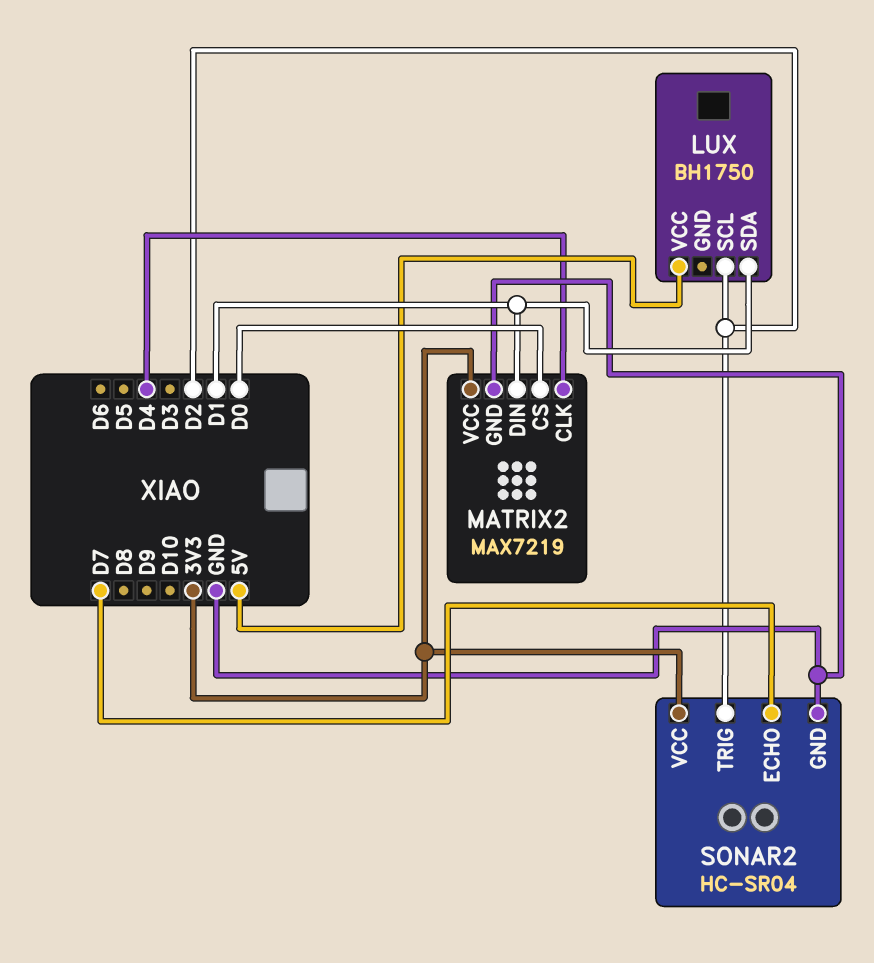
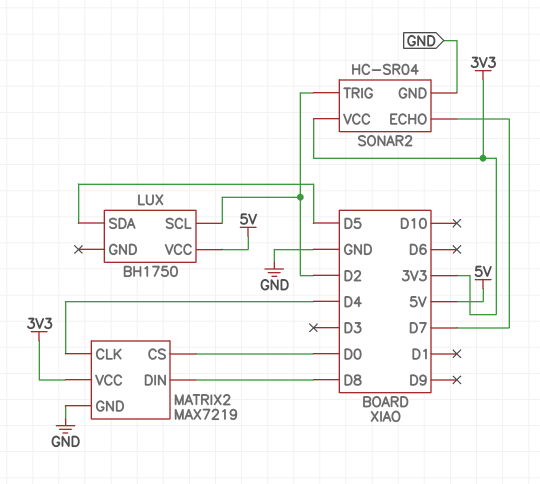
LUX pin SDA: D1 -> D5
MATRIX2 pin DIN: D1 -> D8

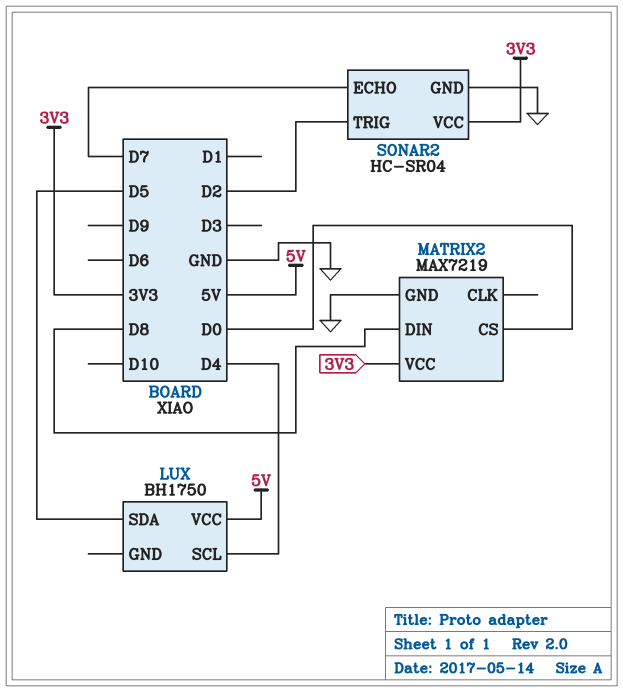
LUX pin SCL: D2 -> D4
MATRIX2 pin CLK: D4 -> none

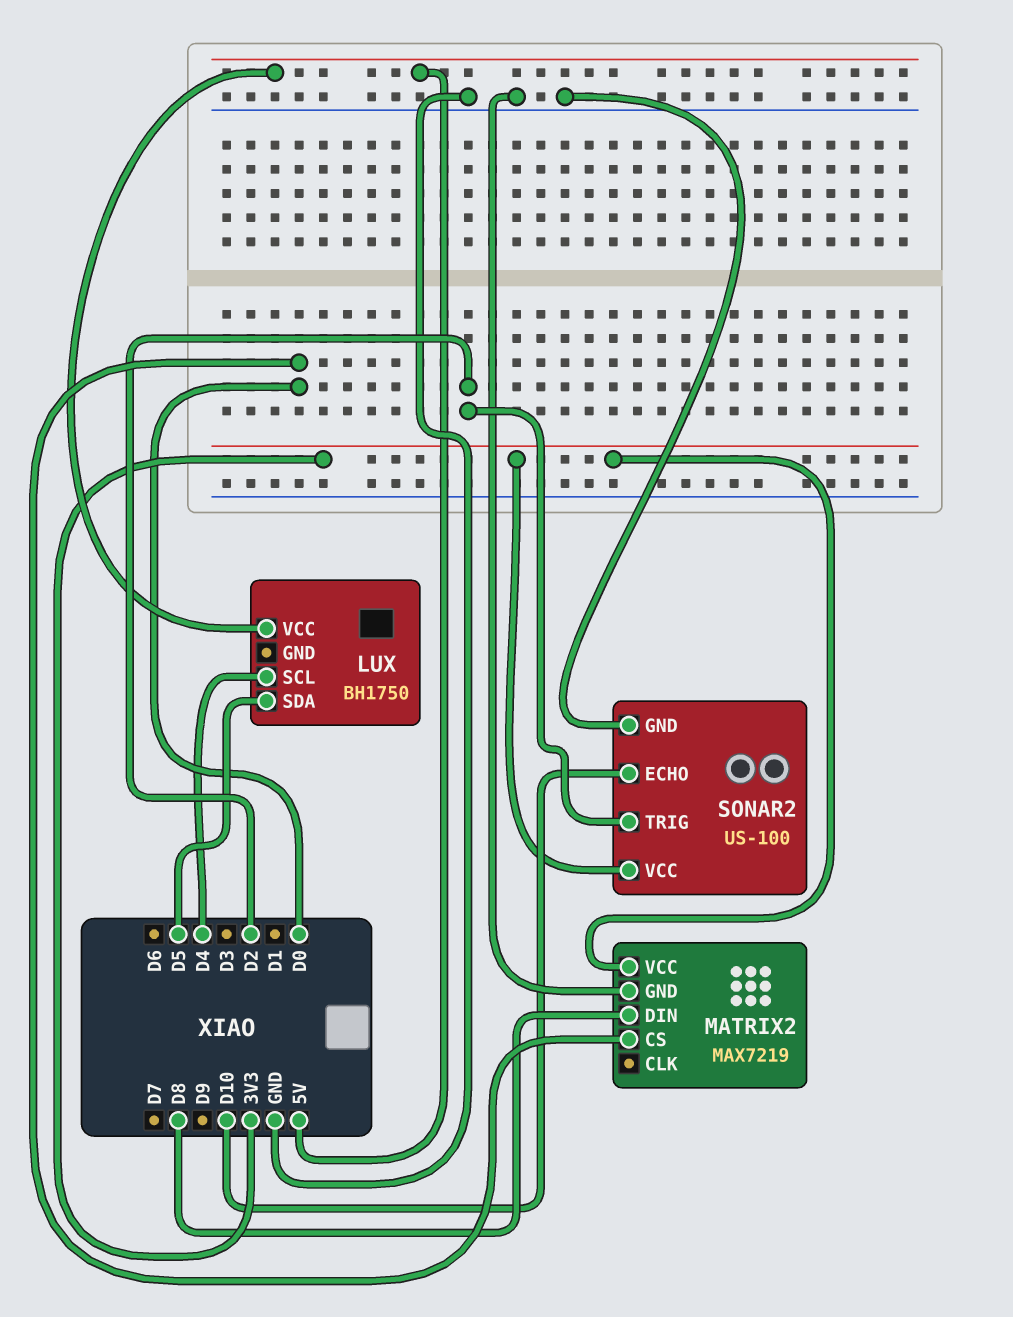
SONAR2: HC-SR04 -> US-100
SONAR2 pin ECHO: D7 -> D10

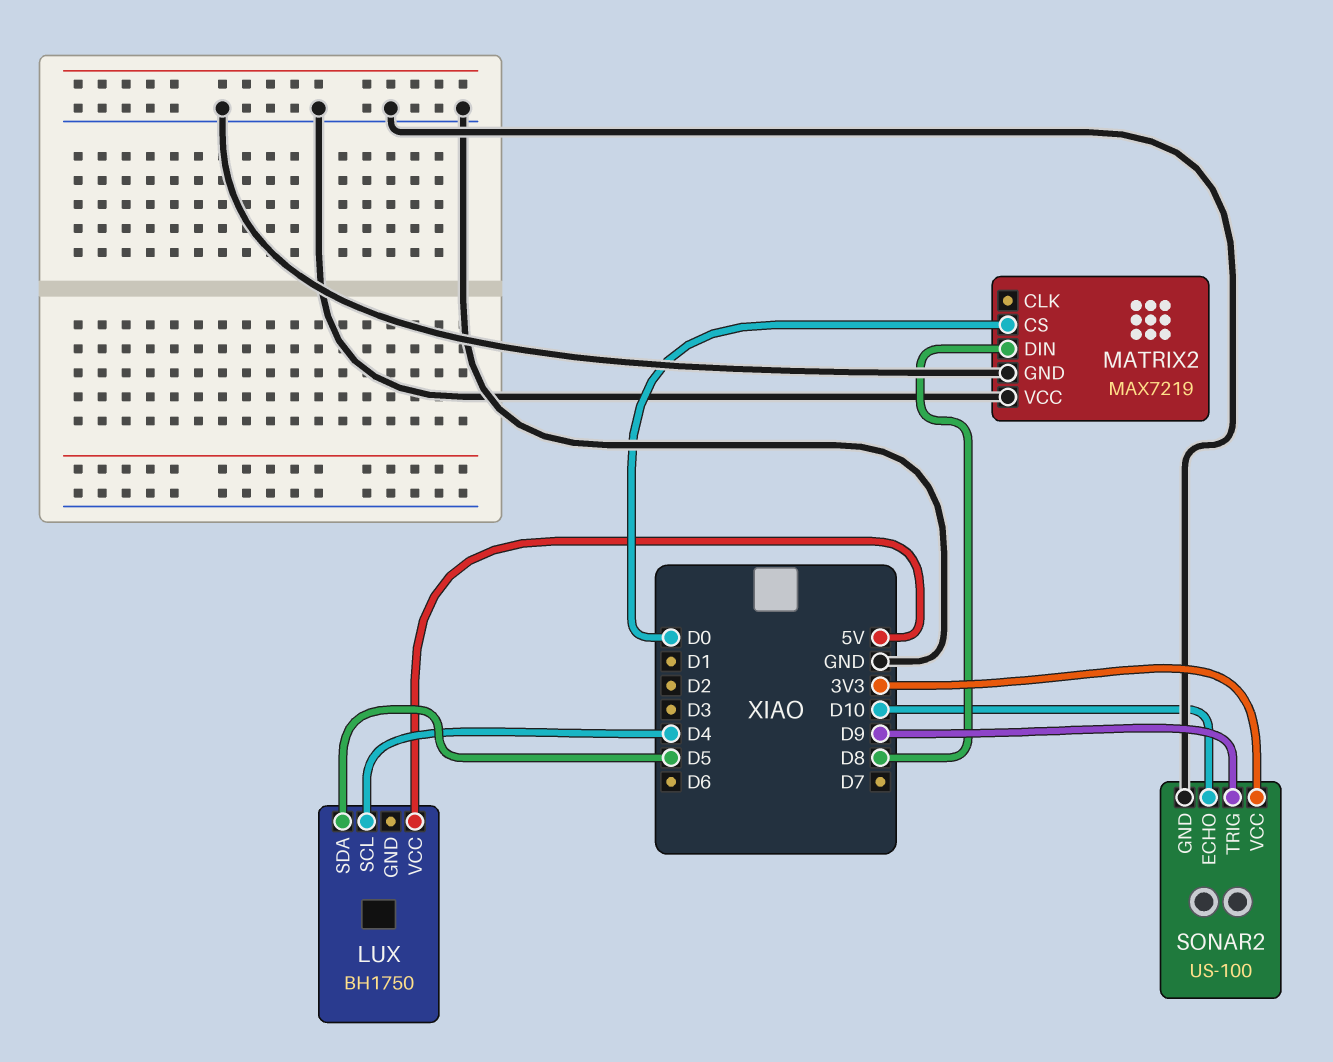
MATRIX2 pin VCC: 3V3 -> GND
SONAR2 pin TRIG: D2 -> D9

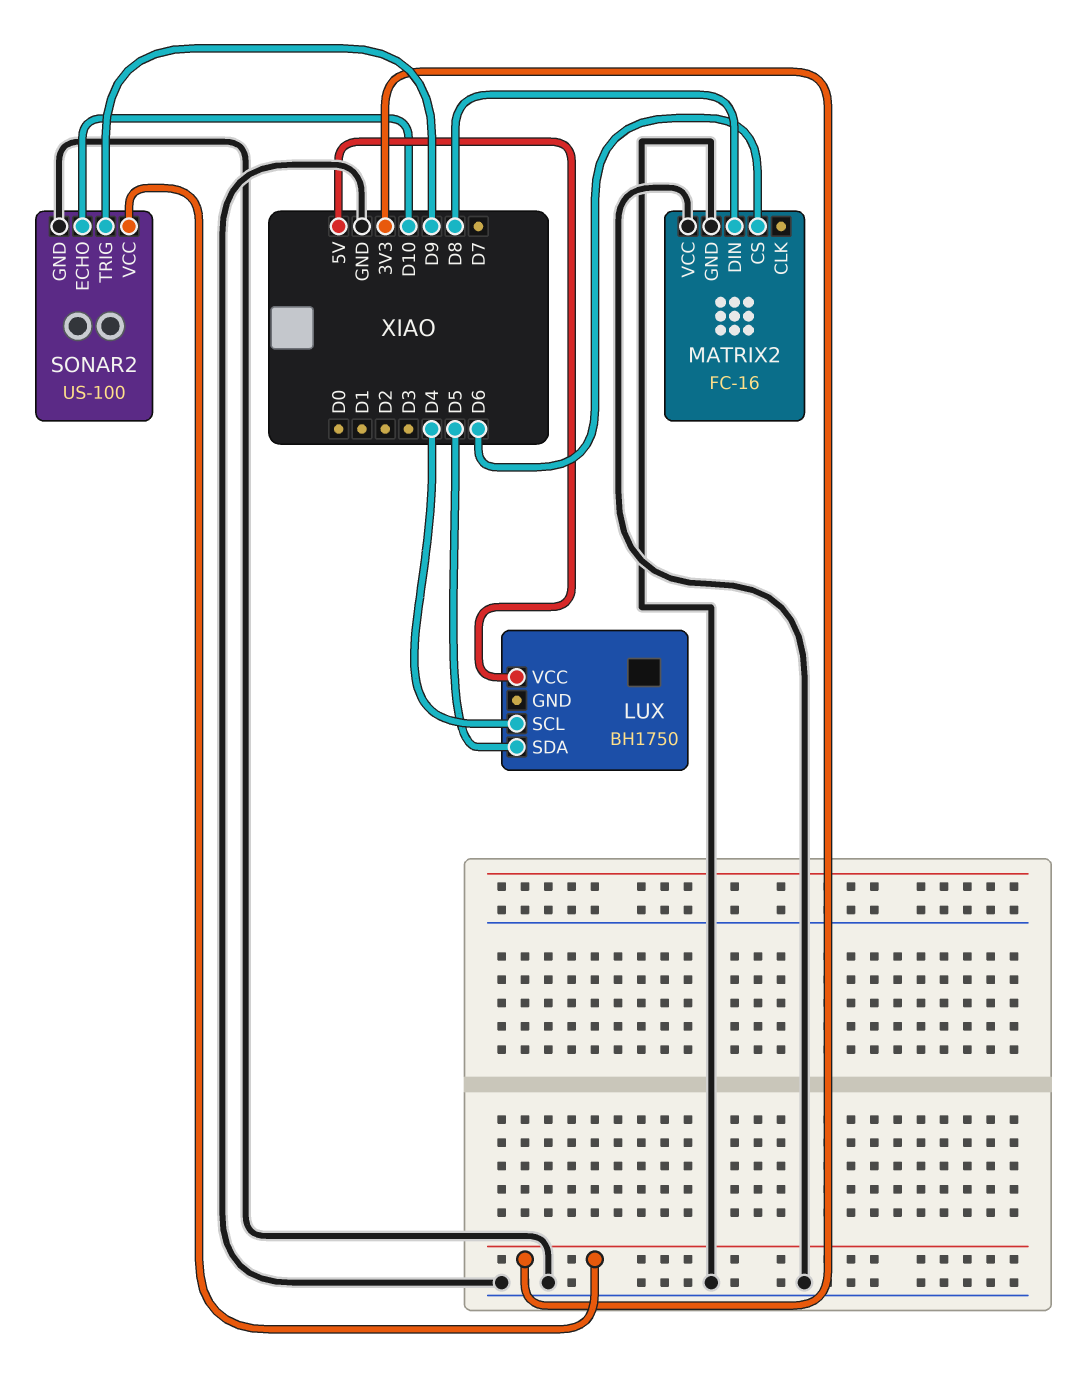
MATRIX2: MAX7219 -> FC-16
MATRIX2 pin CS: D0 -> D6

